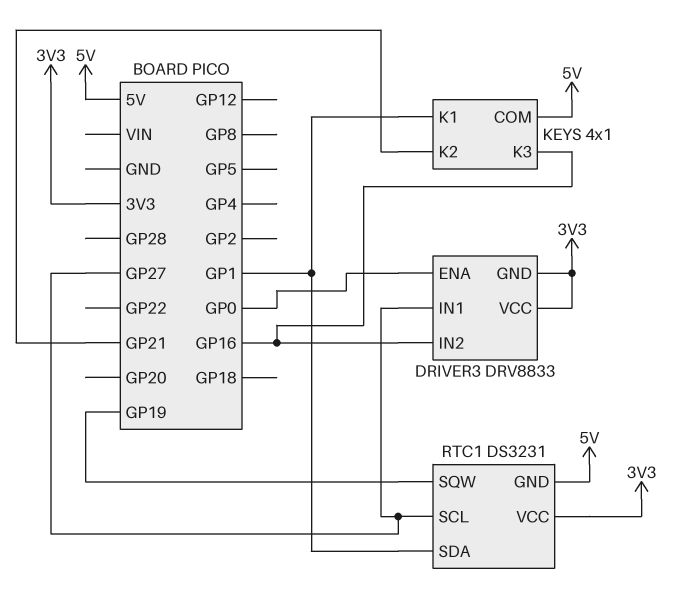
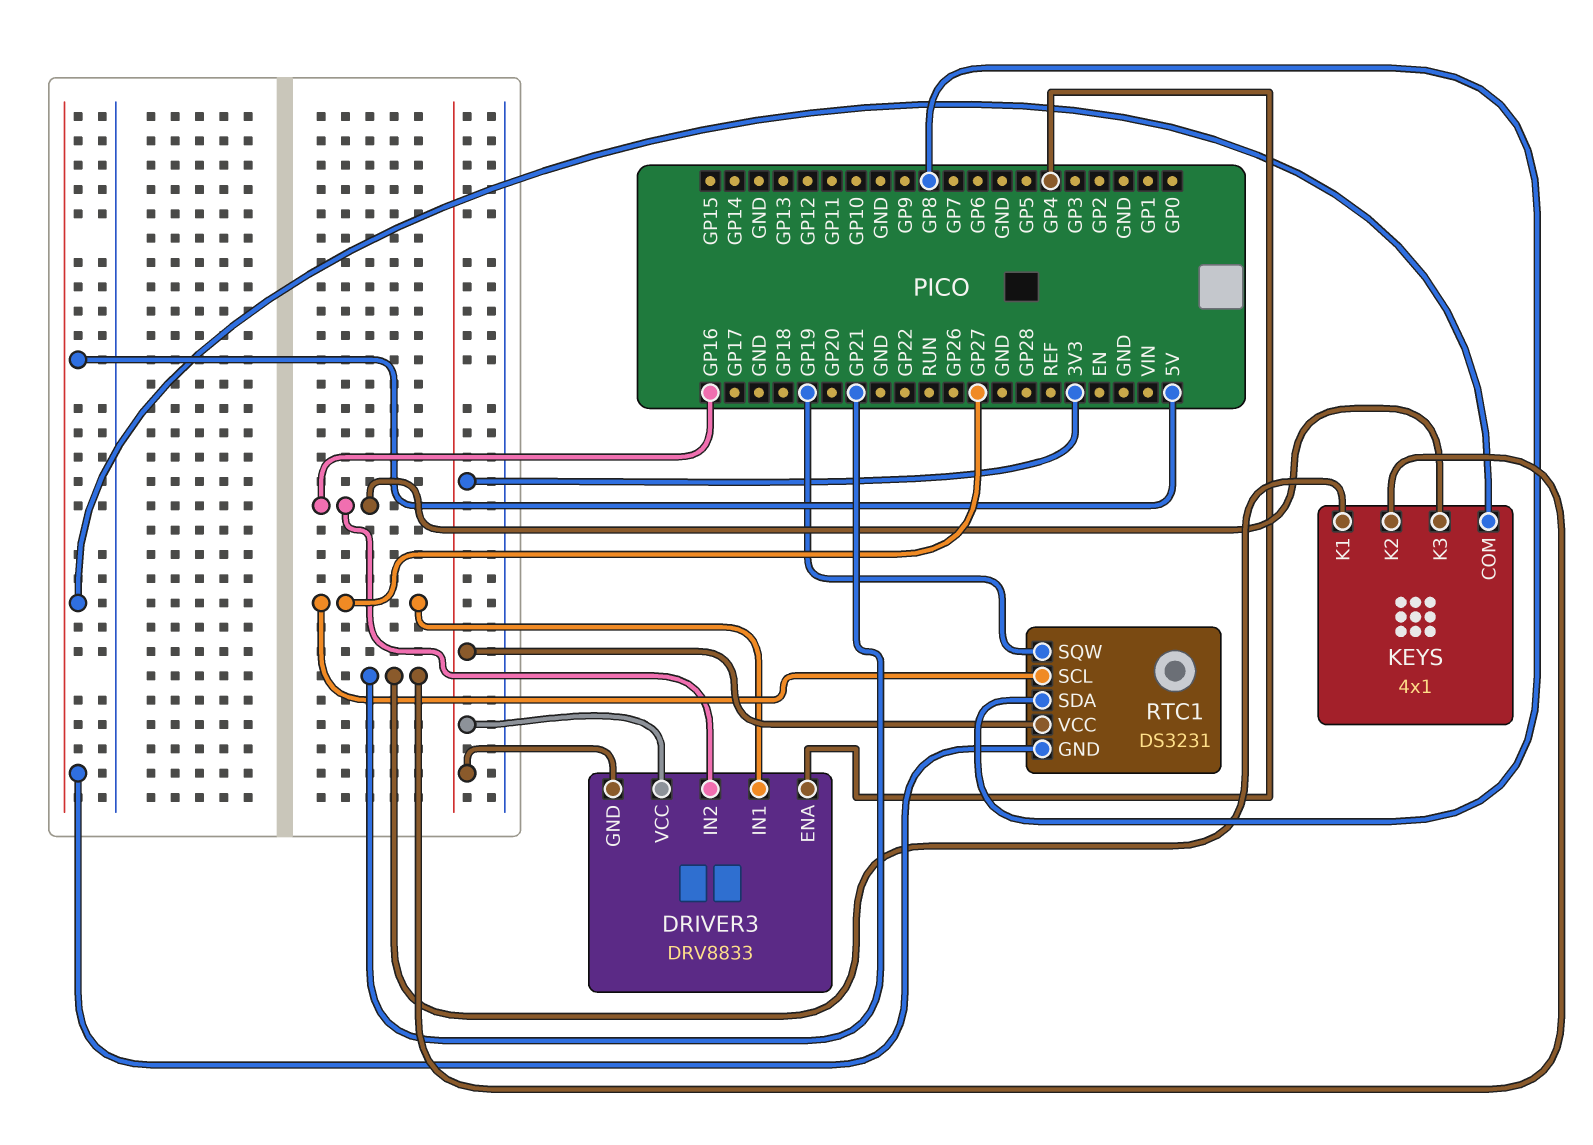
DRIVER3 pin ENA: GP0 -> GP4
KEYS pin K1: GP1 -> GP21
RTC1 pin SDA: GP1 -> GP8

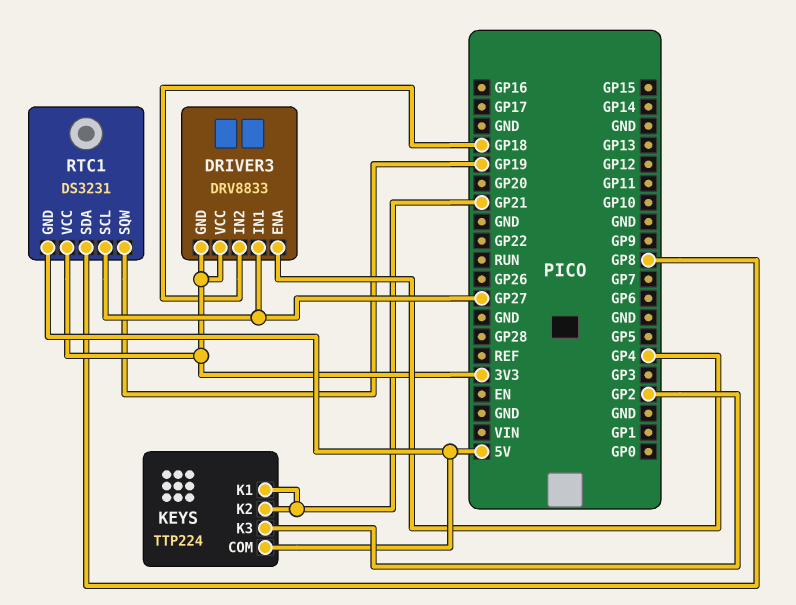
DRIVER3 pin IN2: GP16 -> GP18
KEYS: 4x1 -> TTP224
KEYS pin K3: GP16 -> GP2

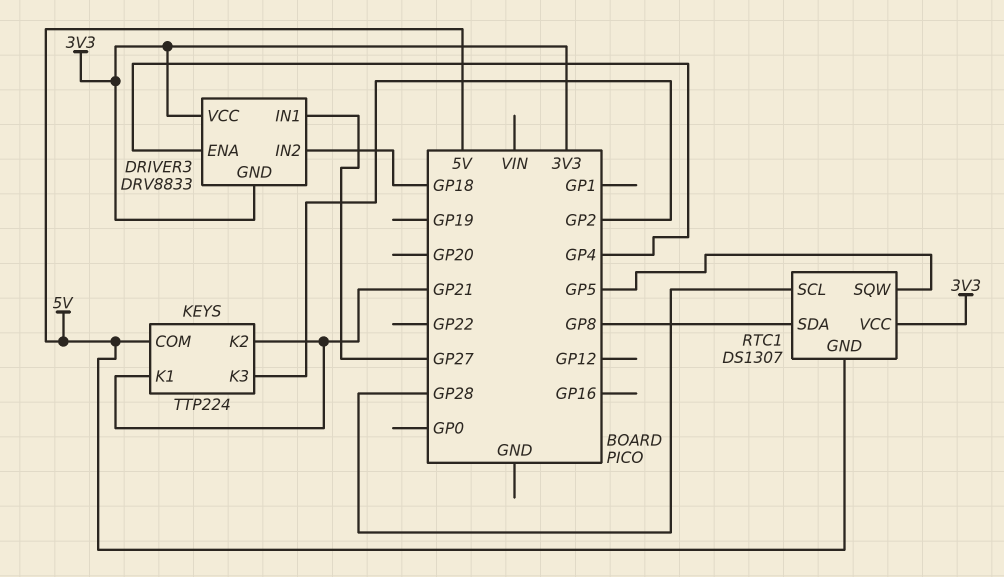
RTC1: DS3231 -> DS1307
RTC1 pin SCL: GP27 -> GP28
RTC1 pin SQW: GP19 -> GP5

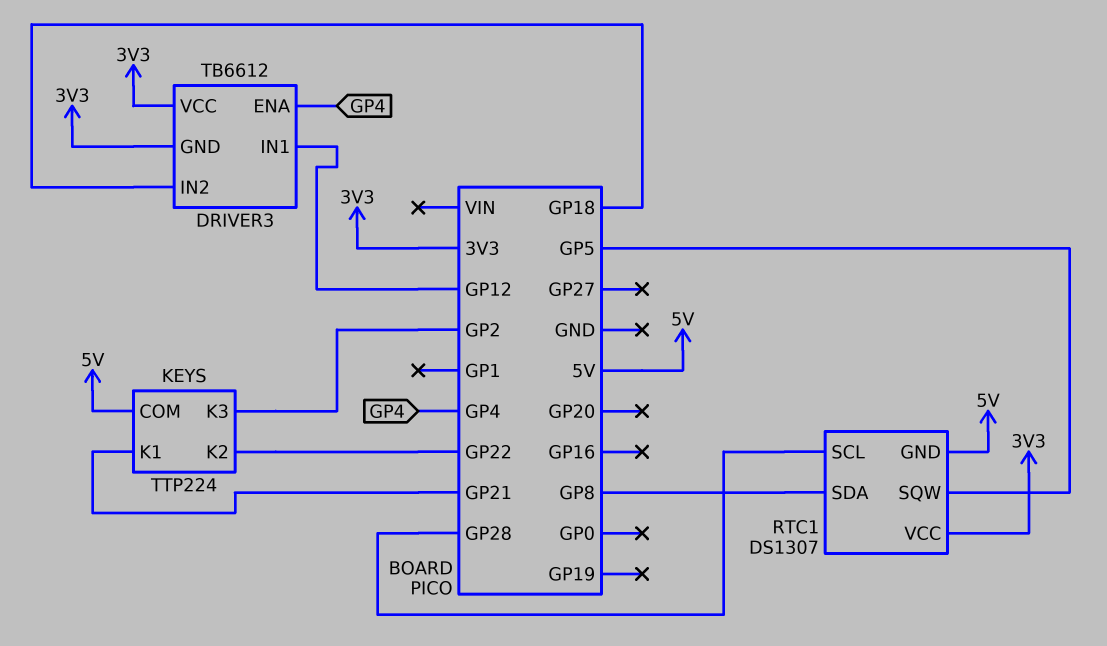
DRIVER3: DRV8833 -> TB6612
DRIVER3 pin IN1: GP27 -> GP12
KEYS pin K2: GP21 -> GP22

